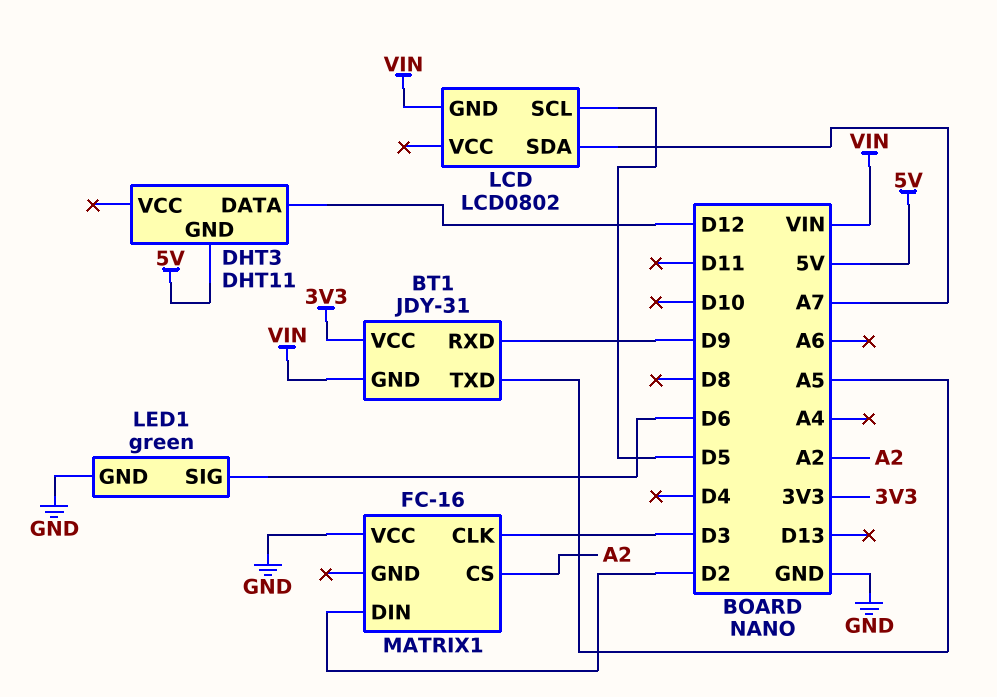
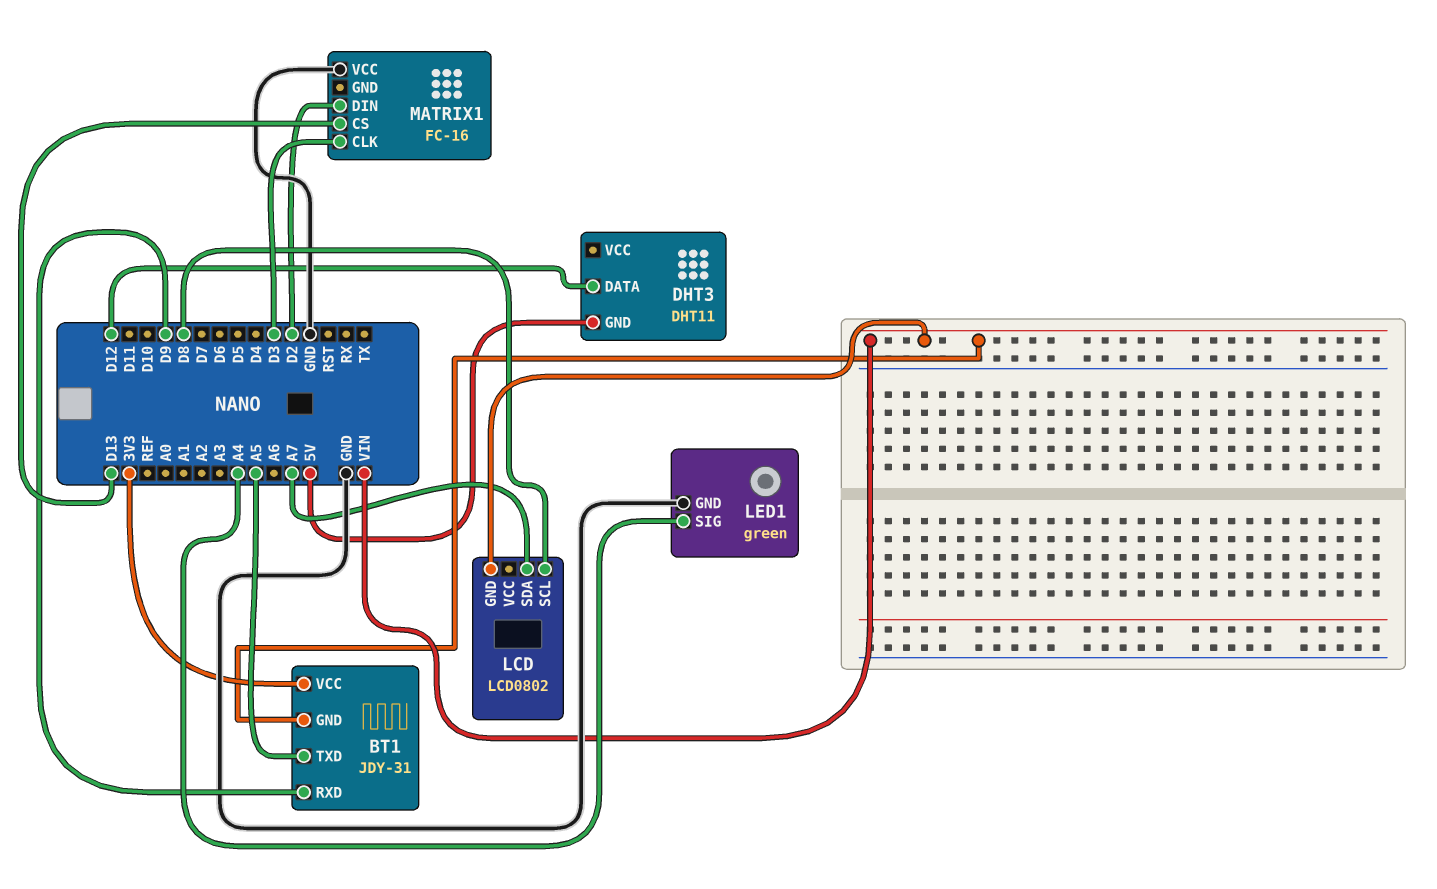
LCD pin SCL: D5 -> D8
LED1 pin SIG: D6 -> A4
MATRIX1 pin CS: A2 -> D13

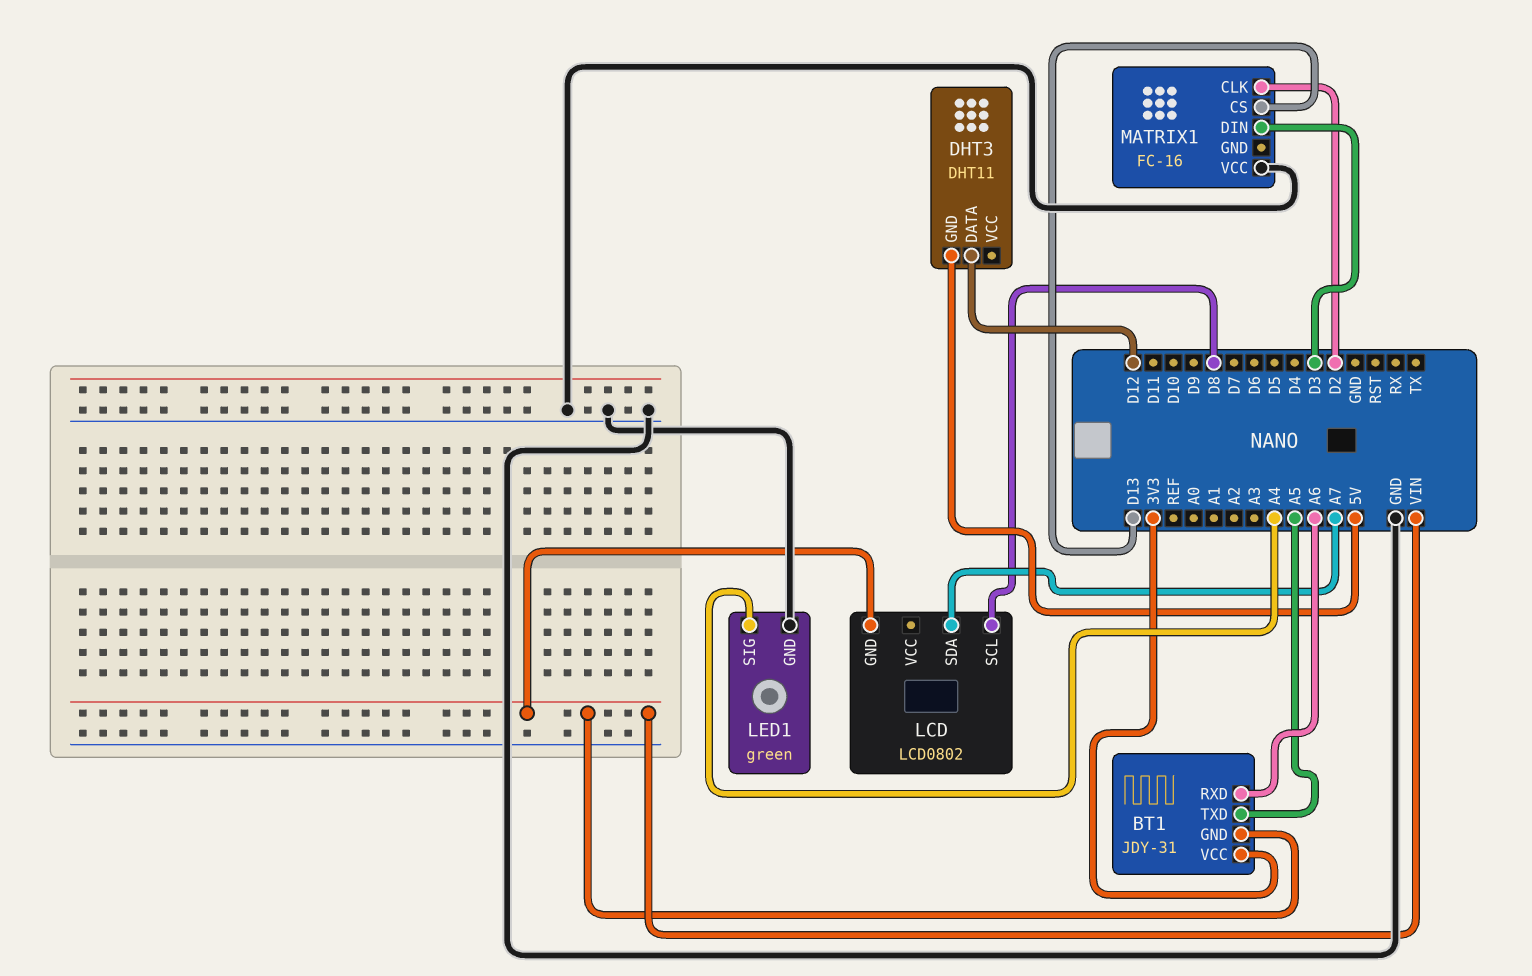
BT1 pin RXD: D9 -> A6
MATRIX1 pin CLK: D3 -> D2
MATRIX1 pin DIN: D2 -> D3

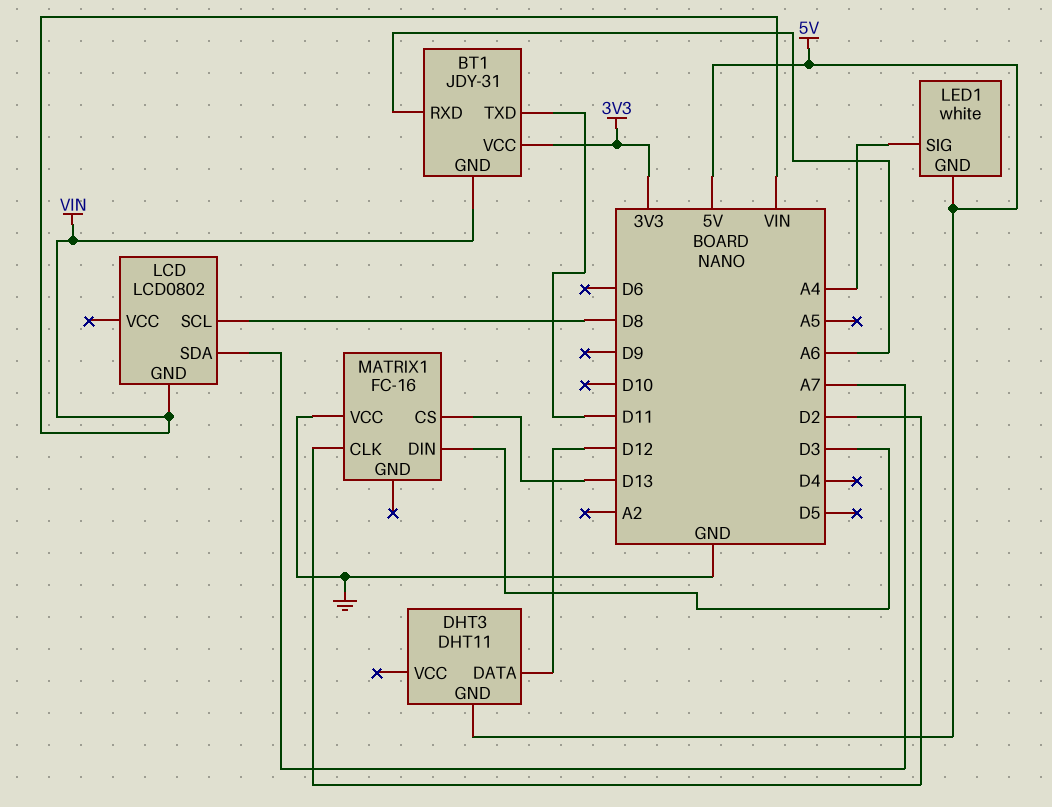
BT1 pin TXD: A5 -> D11
LED1: green -> white
LED1 pin GND: GND -> 5V

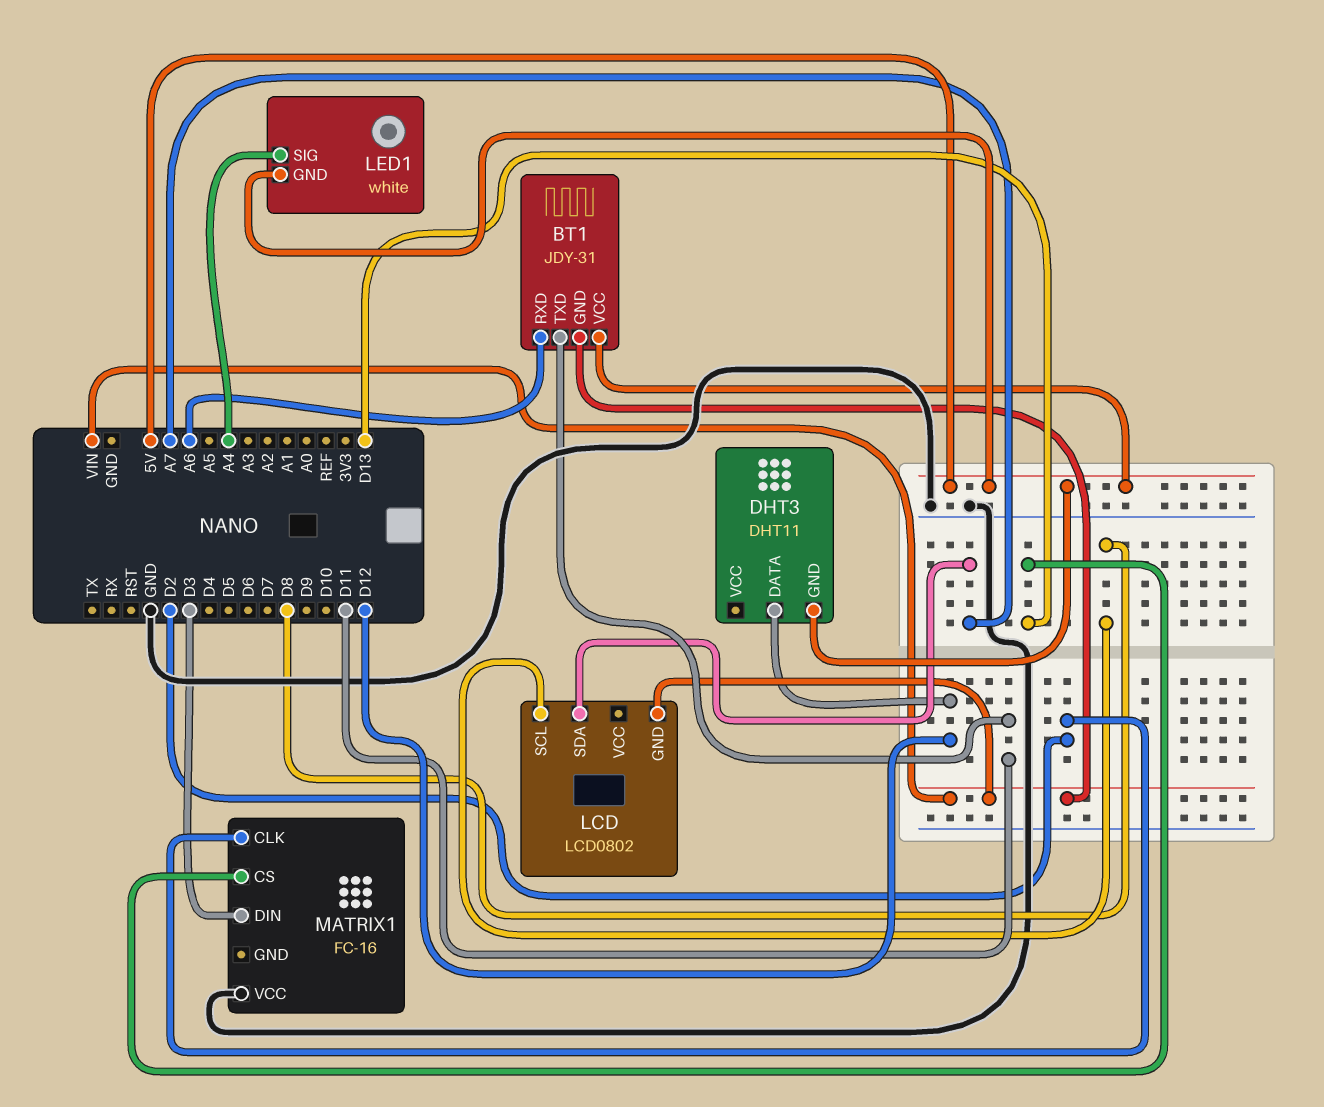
BT1 pin VCC: 3V3 -> 5V

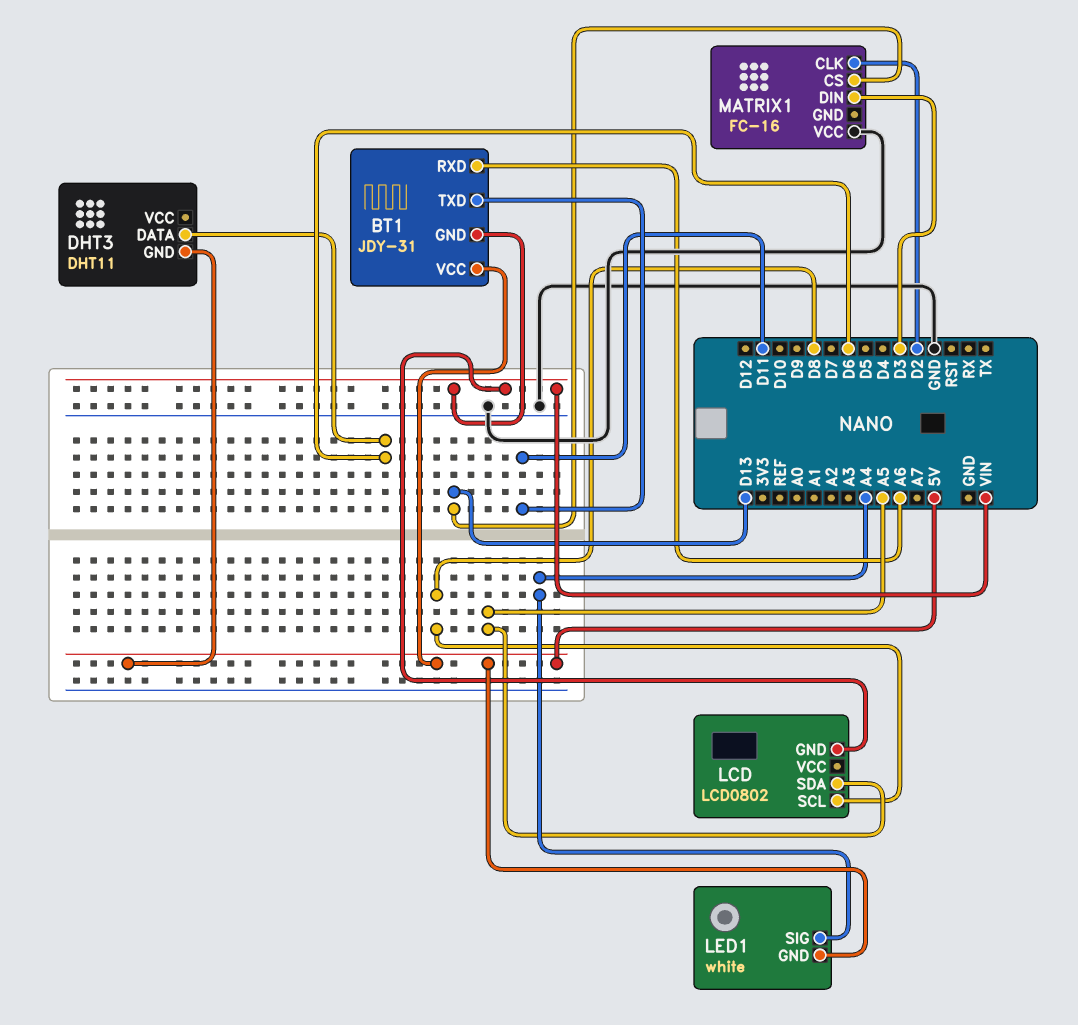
DHT3 pin DATA: D12 -> D6
LCD pin SDA: A7 -> A5

